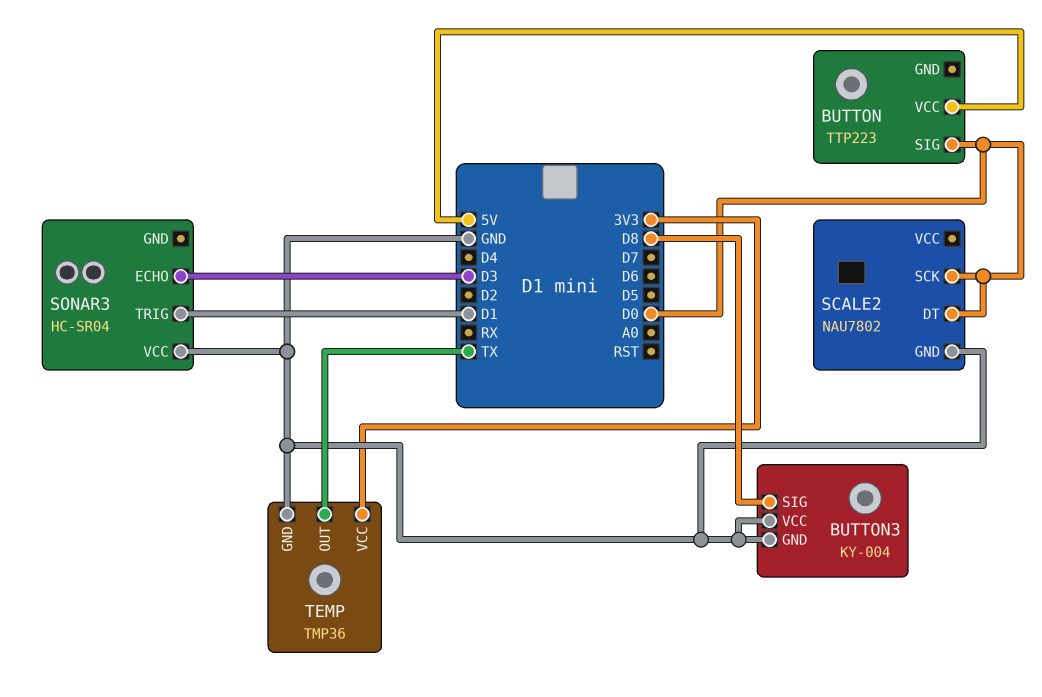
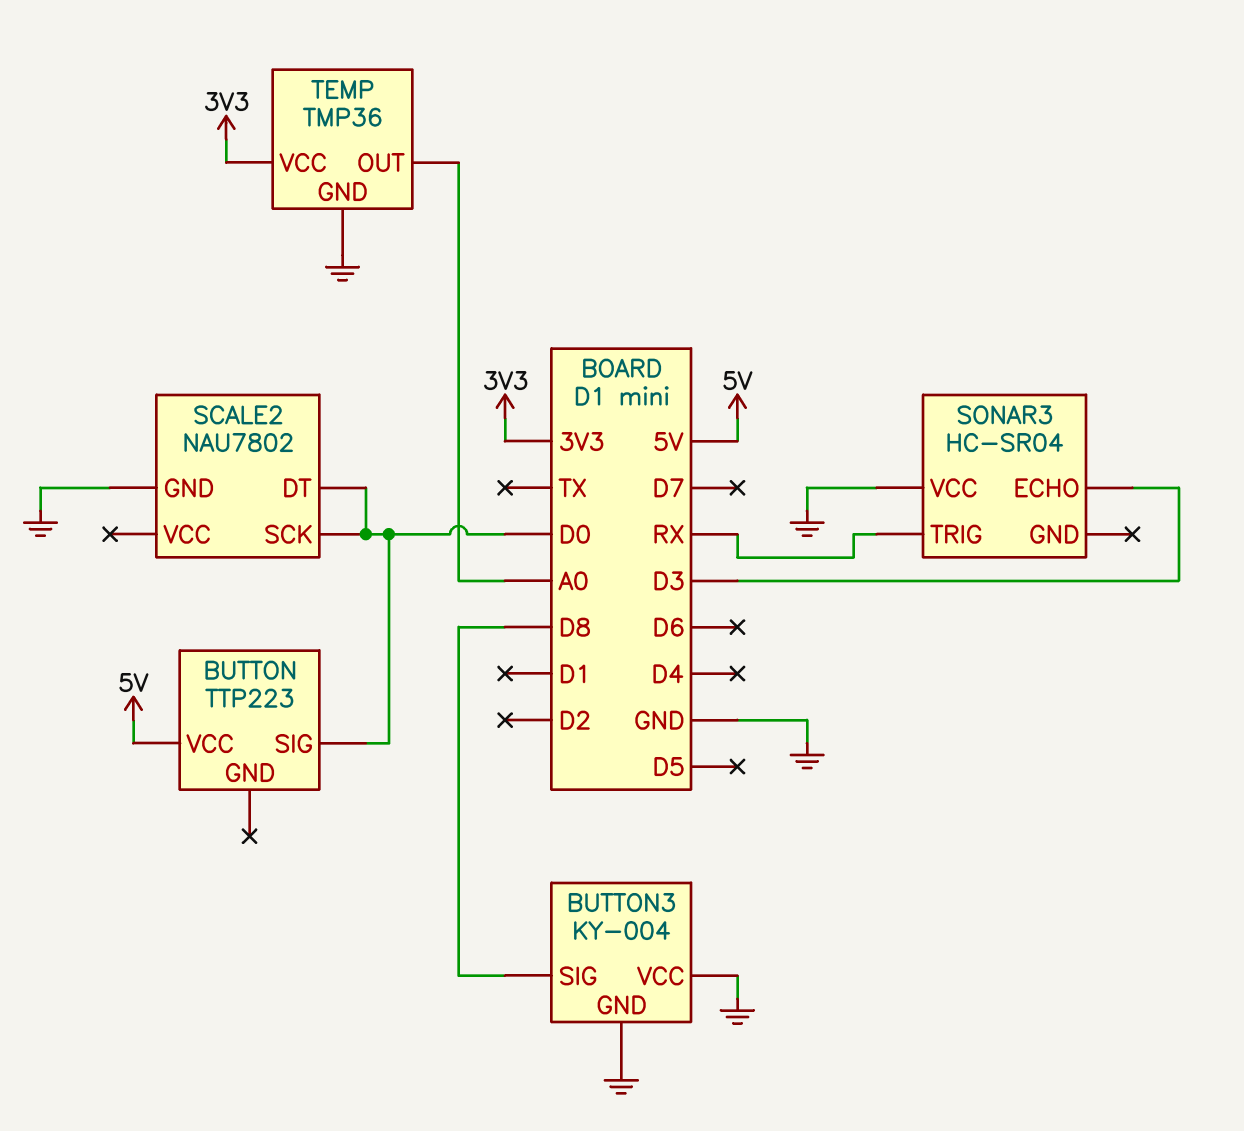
SONAR3 pin TRIG: D1 -> RX
TEMP pin OUT: TX -> A0

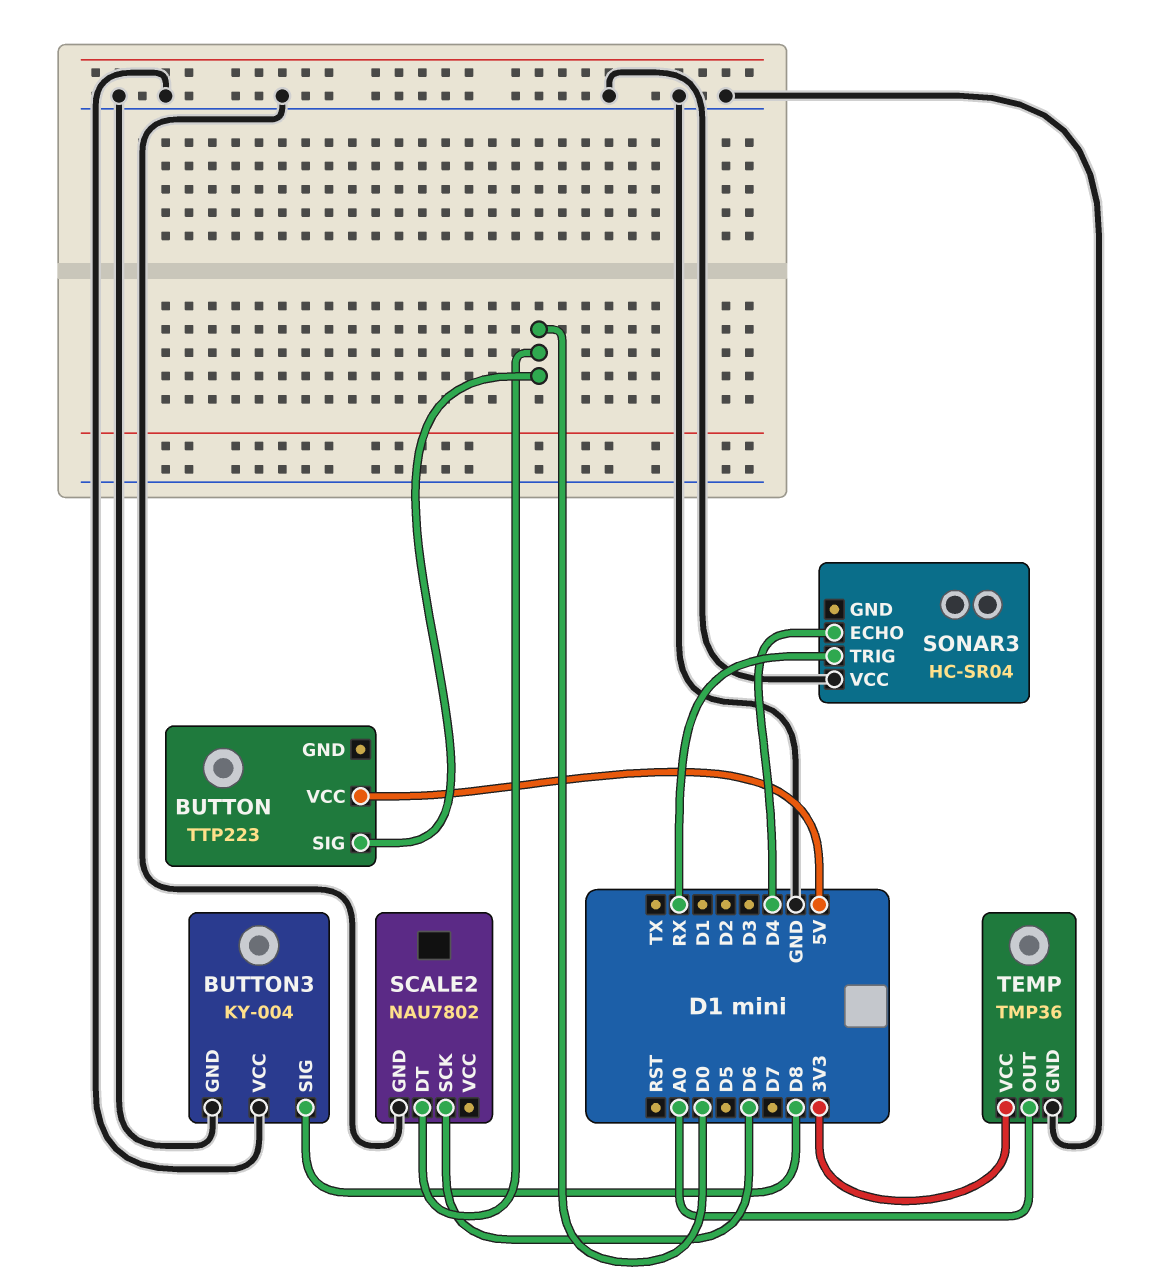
SCALE2 pin SCK: D0 -> D6
SONAR3 pin ECHO: D3 -> D4

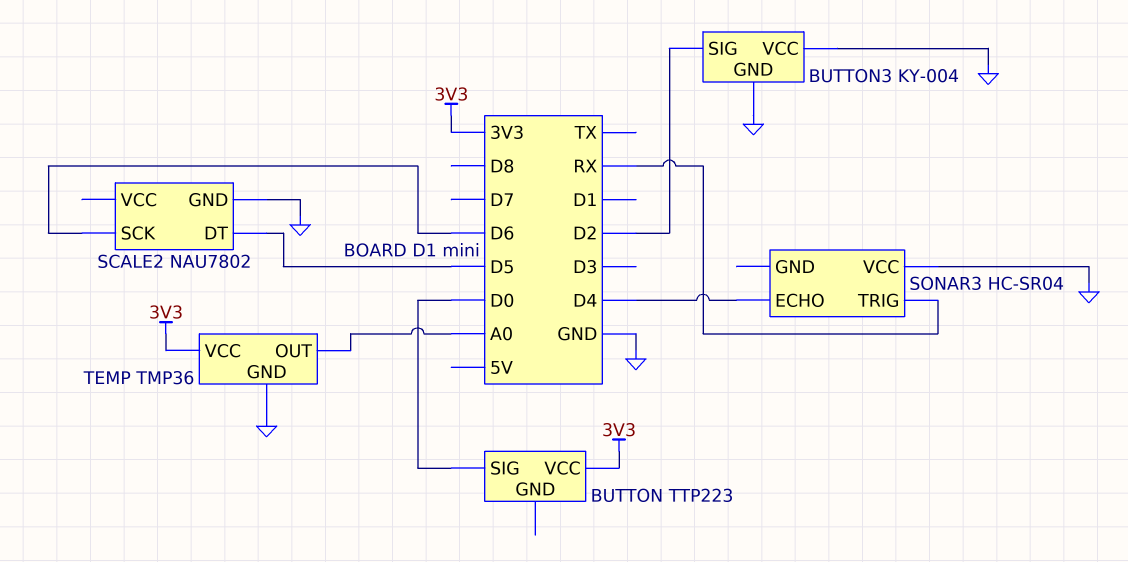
BUTTON pin VCC: 5V -> 3V3
BUTTON3 pin SIG: D8 -> D2
SCALE2 pin DT: D0 -> D5

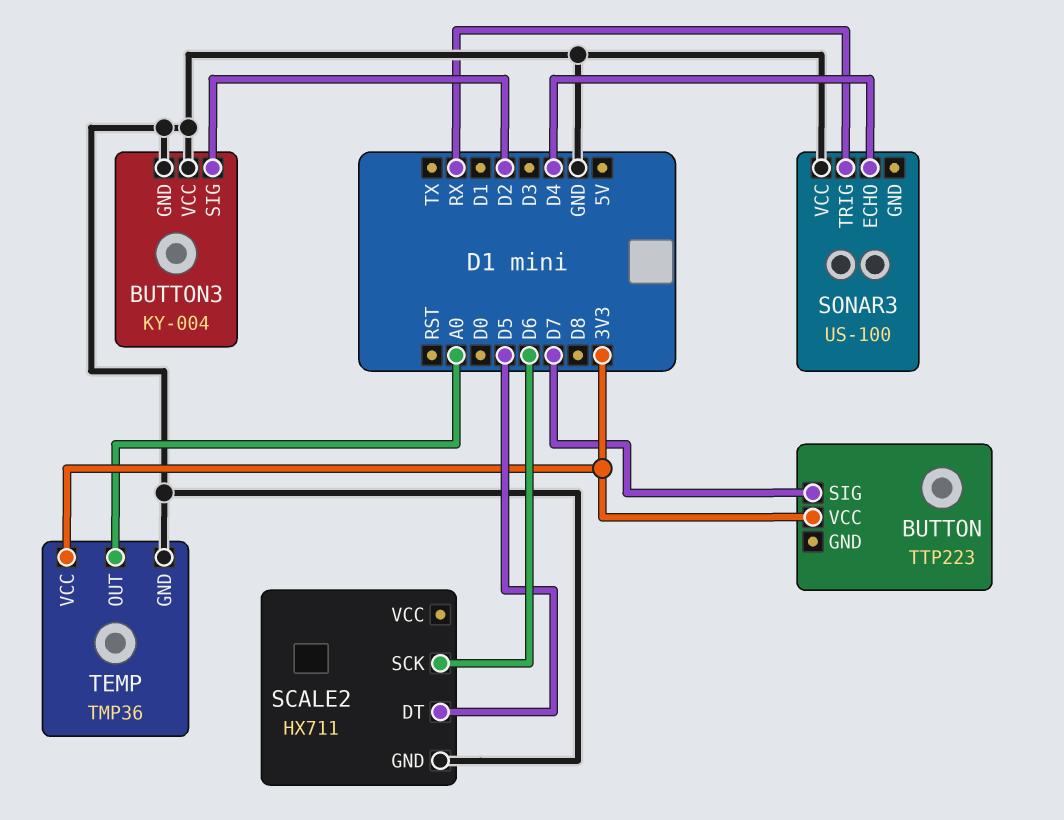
BUTTON pin SIG: D0 -> D7
SCALE2: NAU7802 -> HX711
SONAR3: HC-SR04 -> US-100

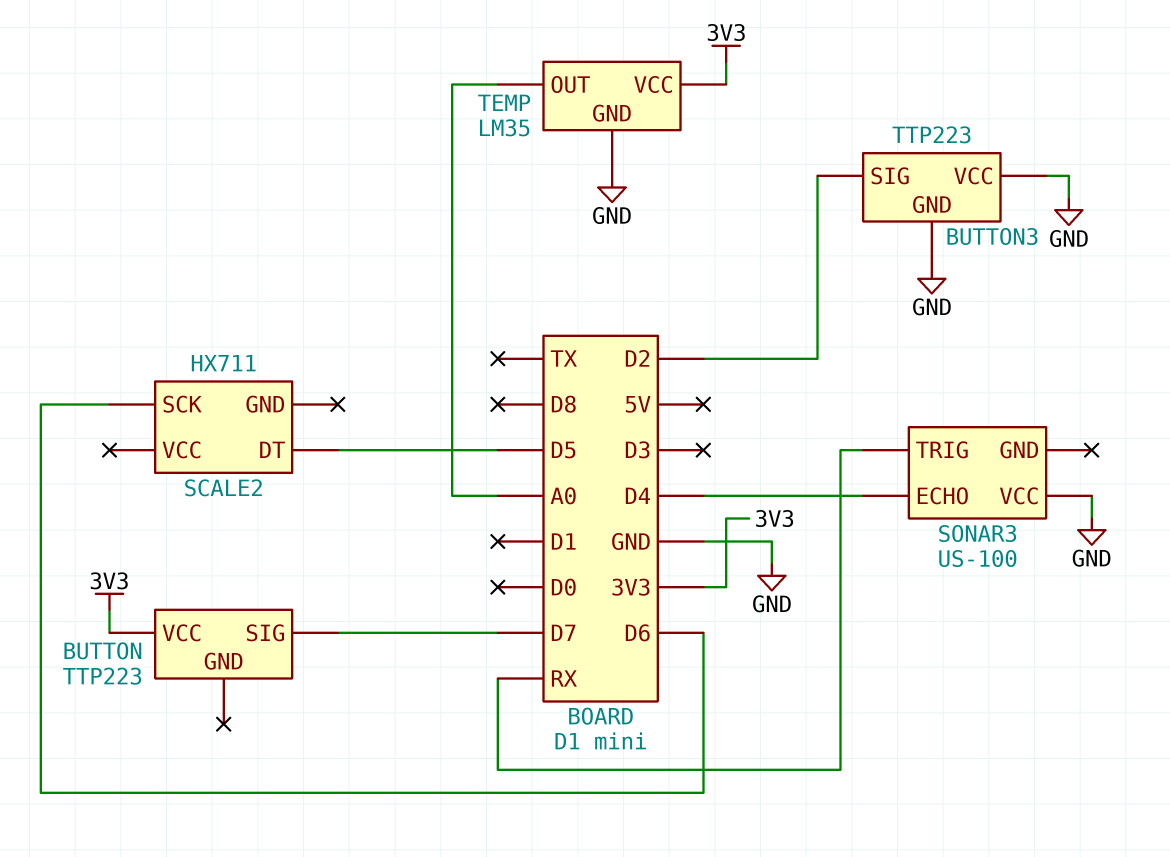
BUTTON3: KY-004 -> TTP223
SCALE2 pin GND: GND -> none
TEMP: TMP36 -> LM35

